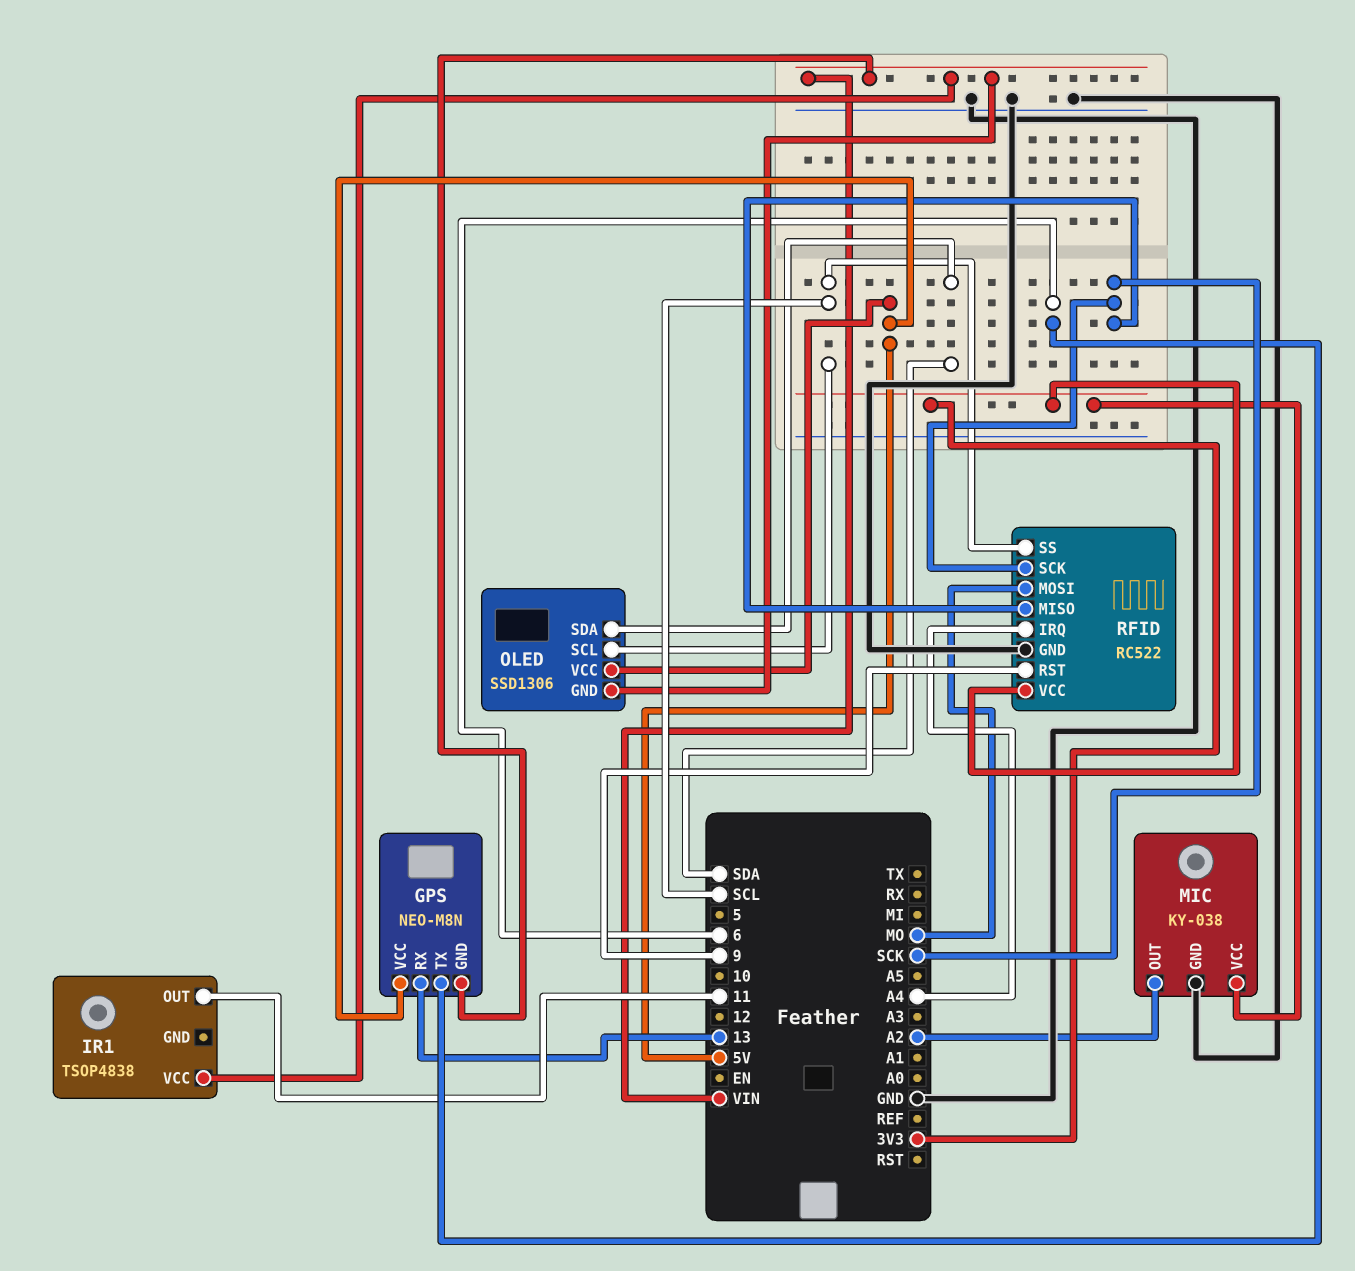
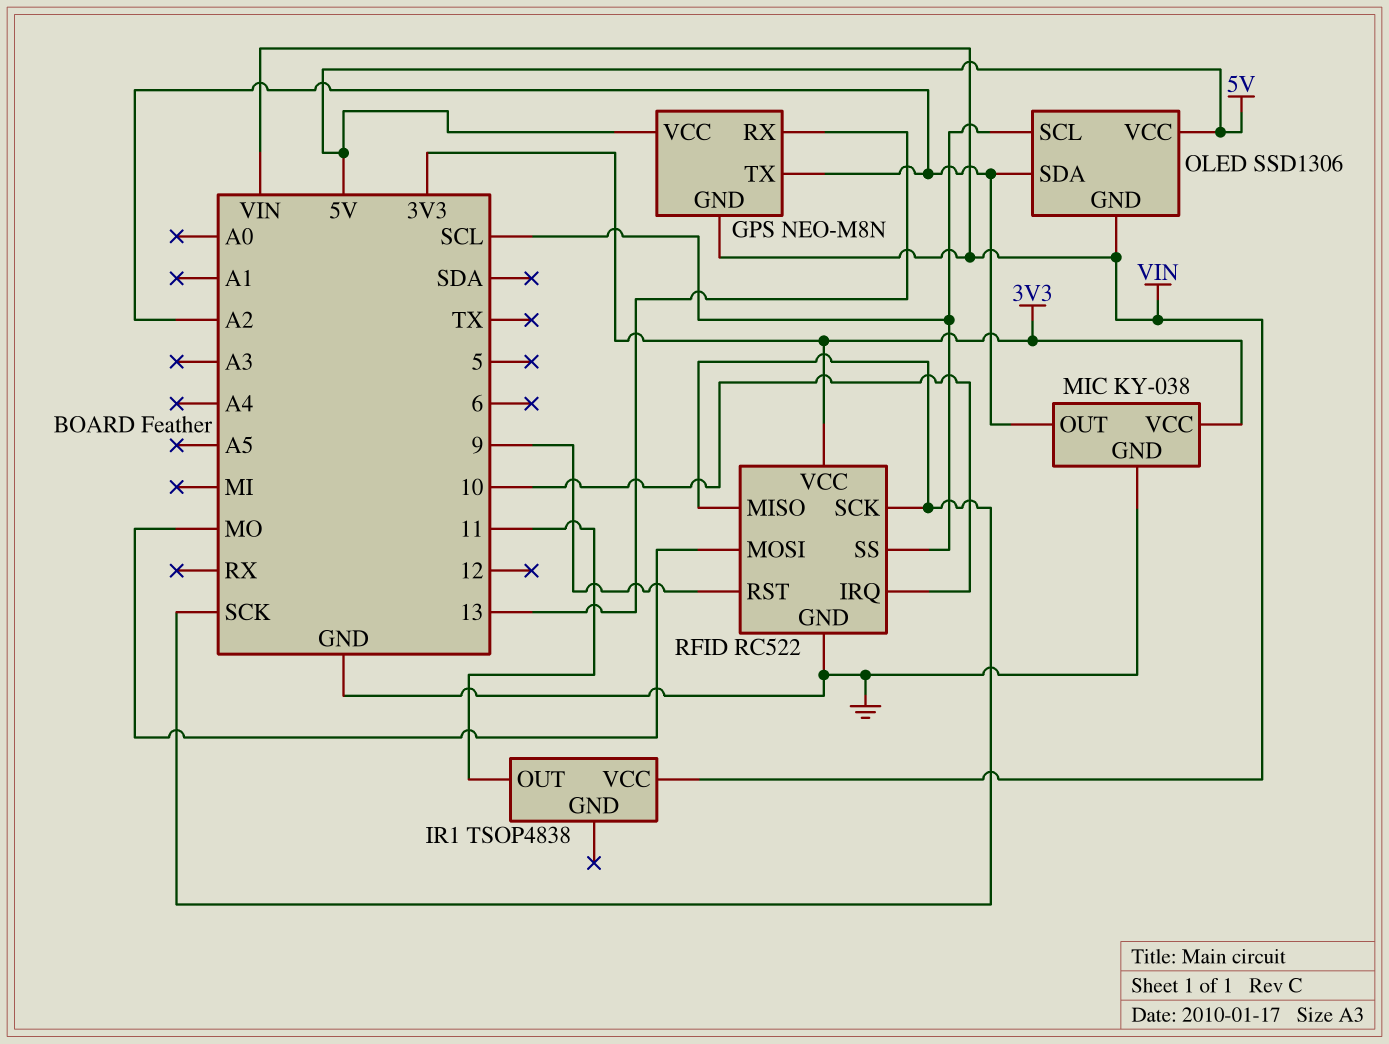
GPS pin TX: 6 -> A2
OLED pin SDA: SDA -> A2
RFID pin IRQ: A4 -> 10

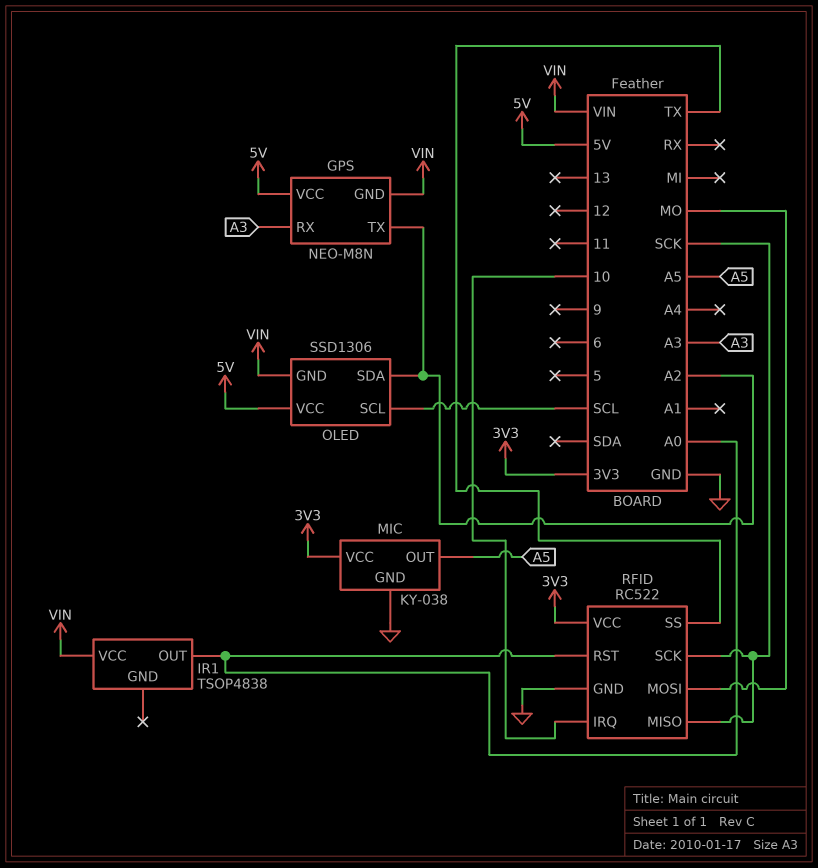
GPS pin RX: 13 -> A3
IR1 pin OUT: 11 -> A0
MIC pin OUT: A2 -> A5
RFID pin RST: 9 -> A0
RFID pin SS: SCL -> TX

